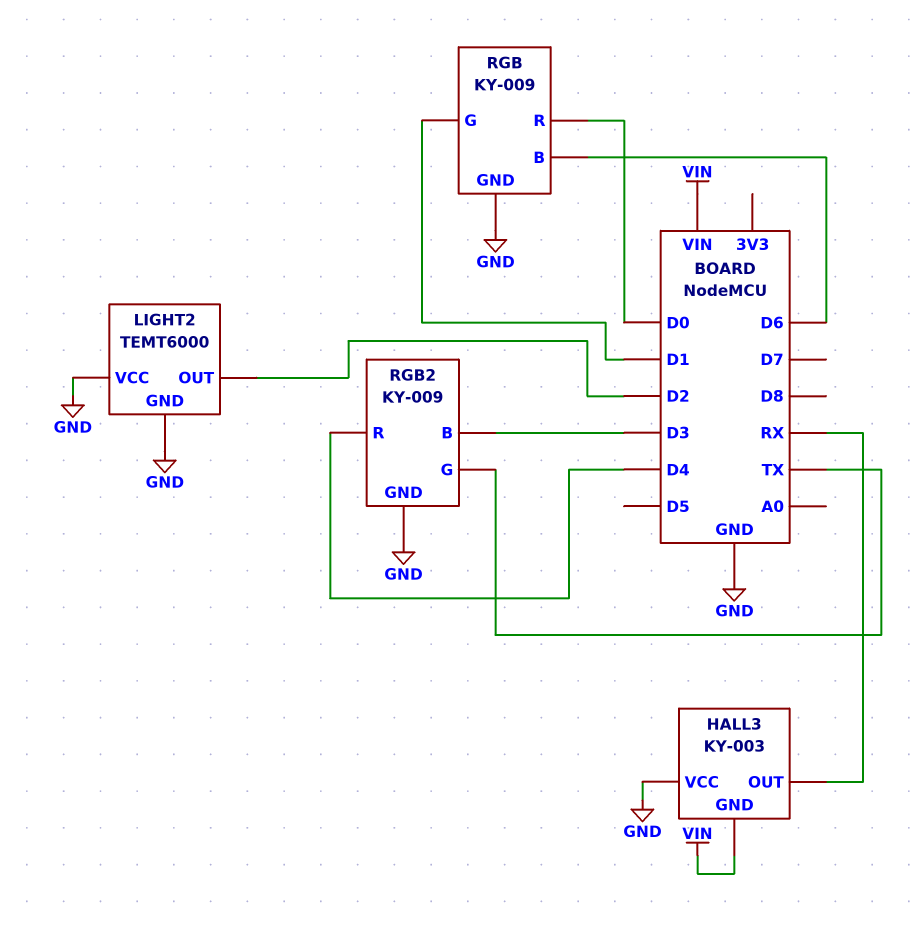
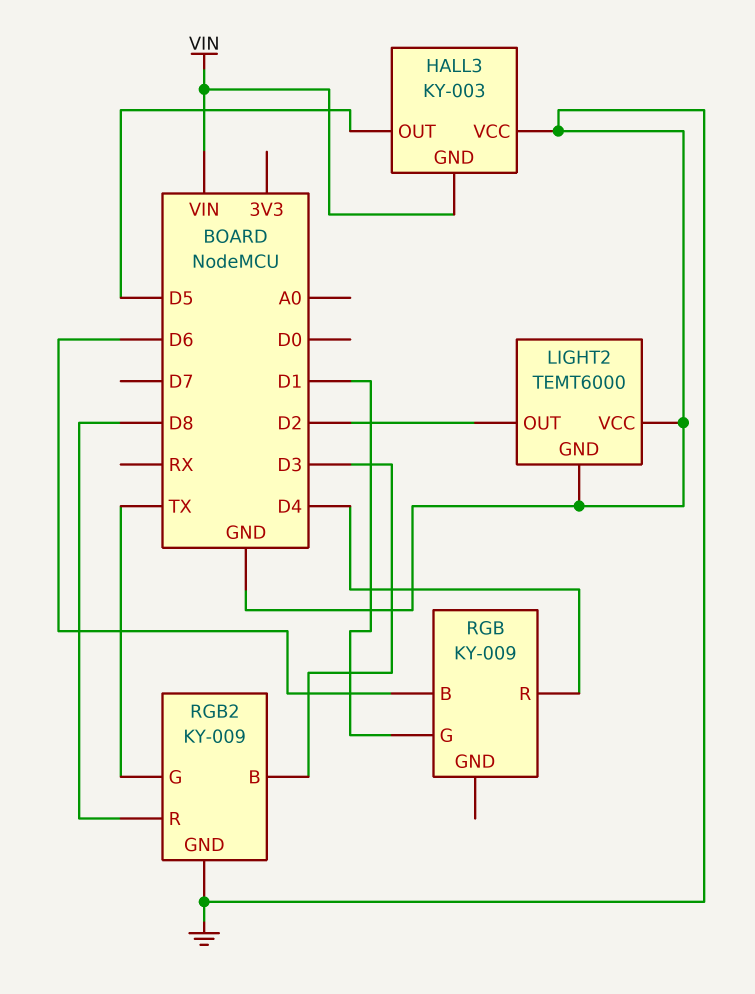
HALL3 pin OUT: RX -> D5
RGB pin GND: GND -> none
RGB pin R: D0 -> D4
RGB2 pin R: D4 -> D8

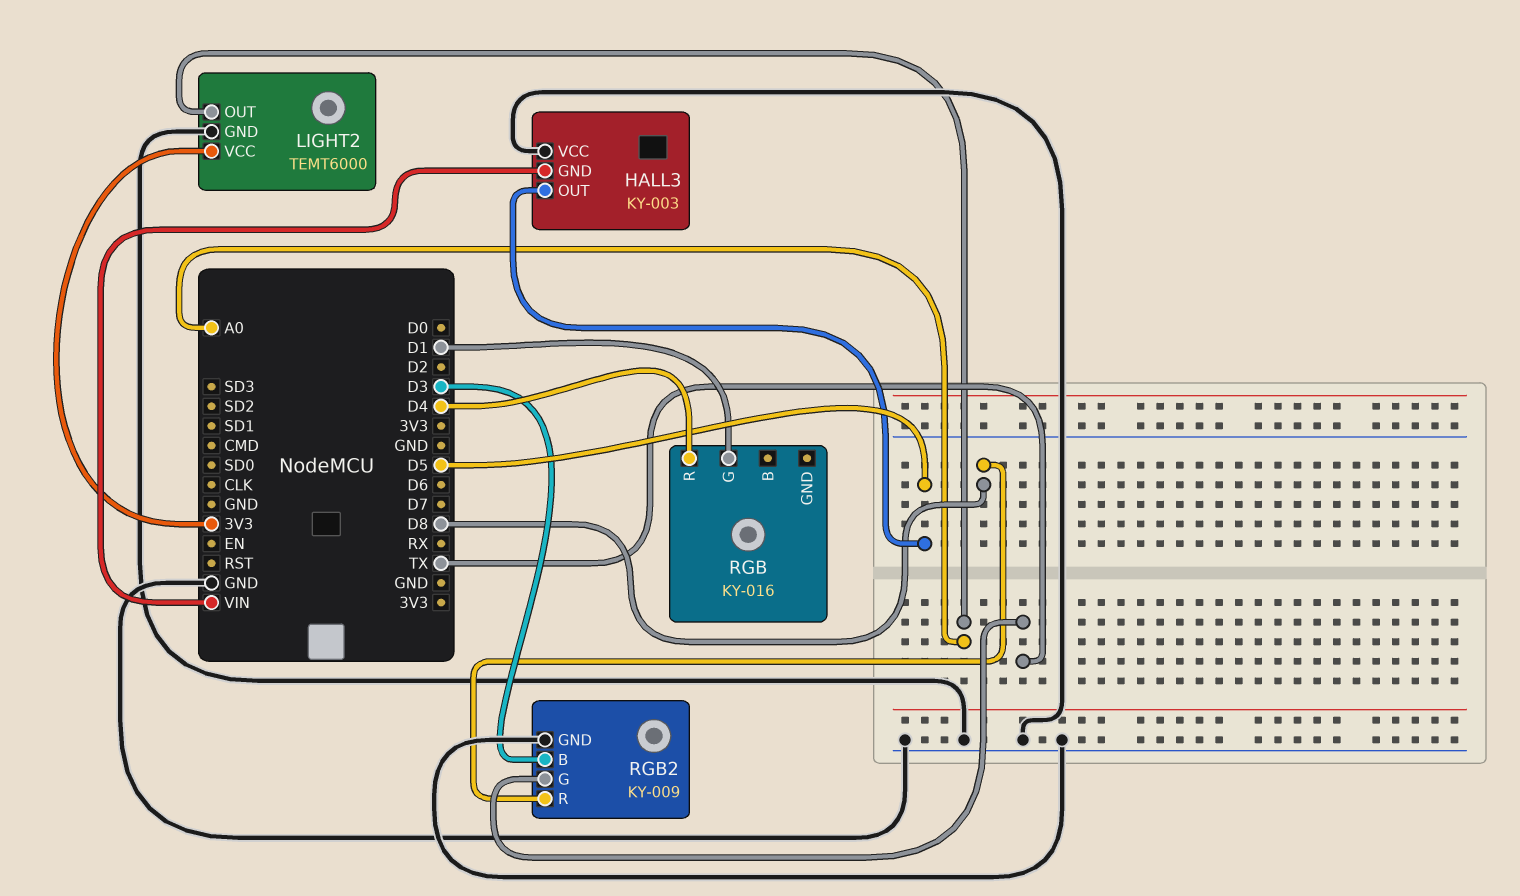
LIGHT2 pin OUT: D2 -> A0
LIGHT2 pin VCC: GND -> 3V3
RGB: KY-009 -> KY-016
RGB pin B: D6 -> none

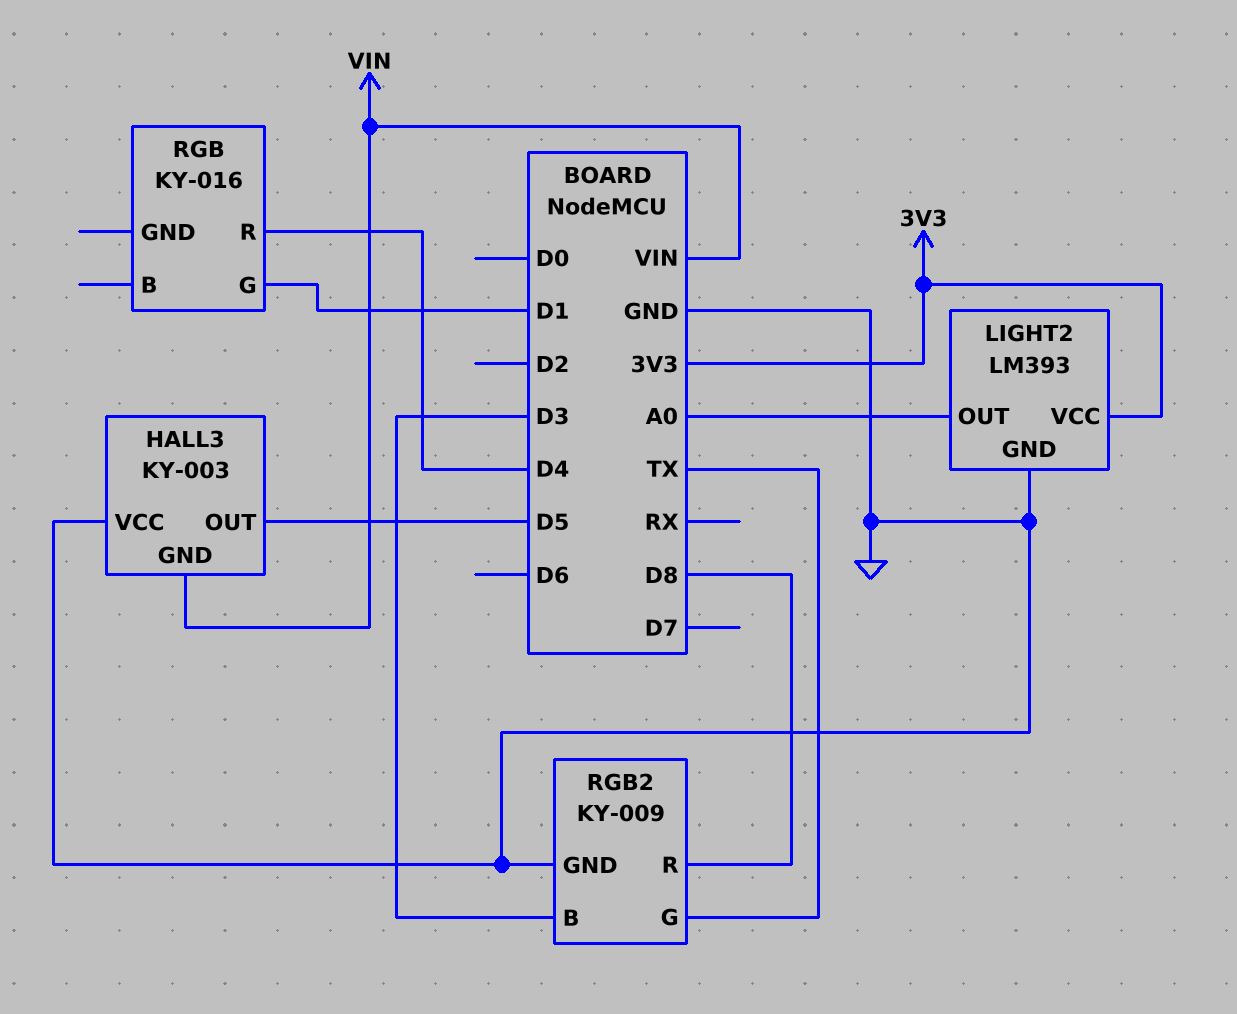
LIGHT2: TEMT6000 -> LM393

